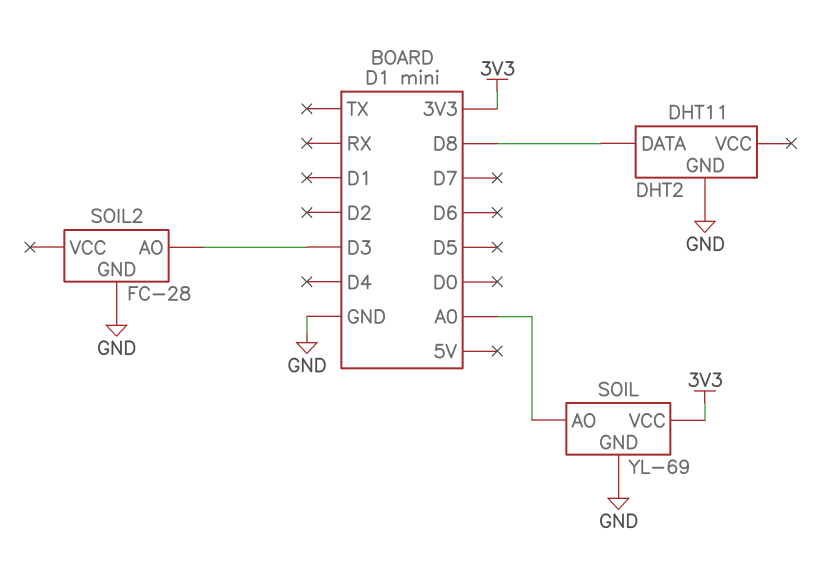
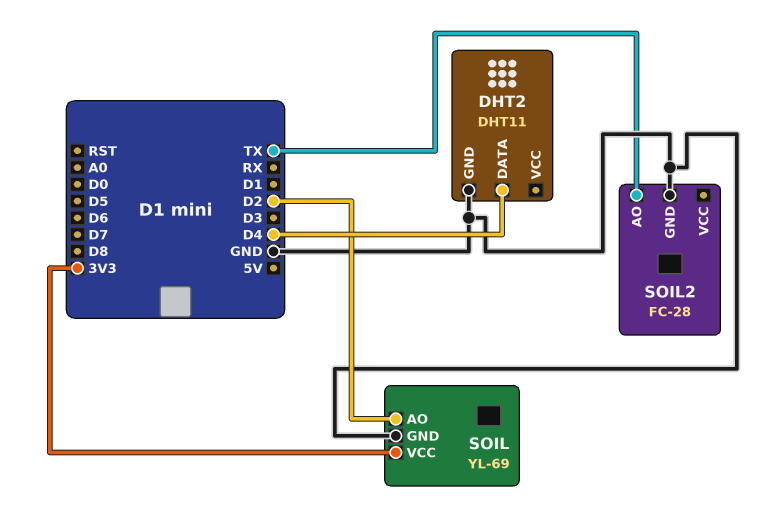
DHT2 pin DATA: D8 -> D4
SOIL pin AO: A0 -> D2
SOIL2 pin AO: D3 -> TX

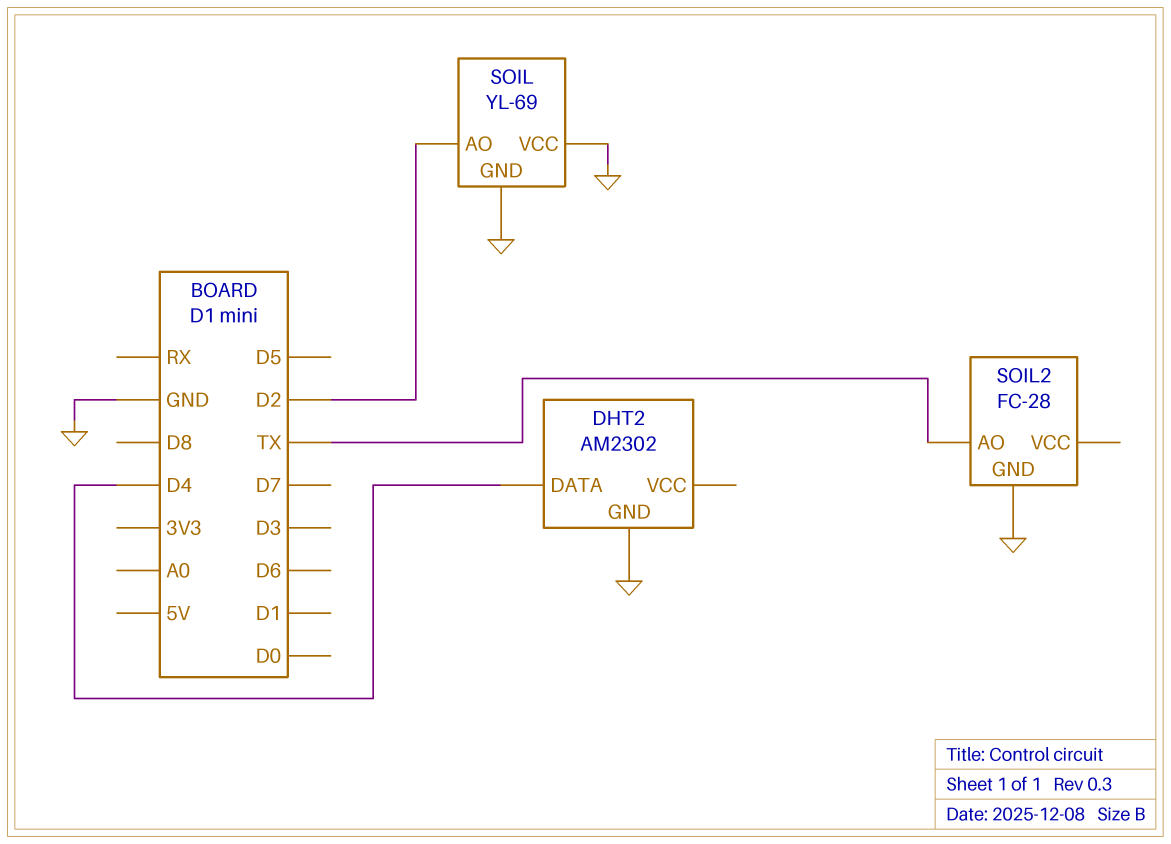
DHT2: DHT11 -> AM2302
SOIL pin VCC: 3V3 -> GND

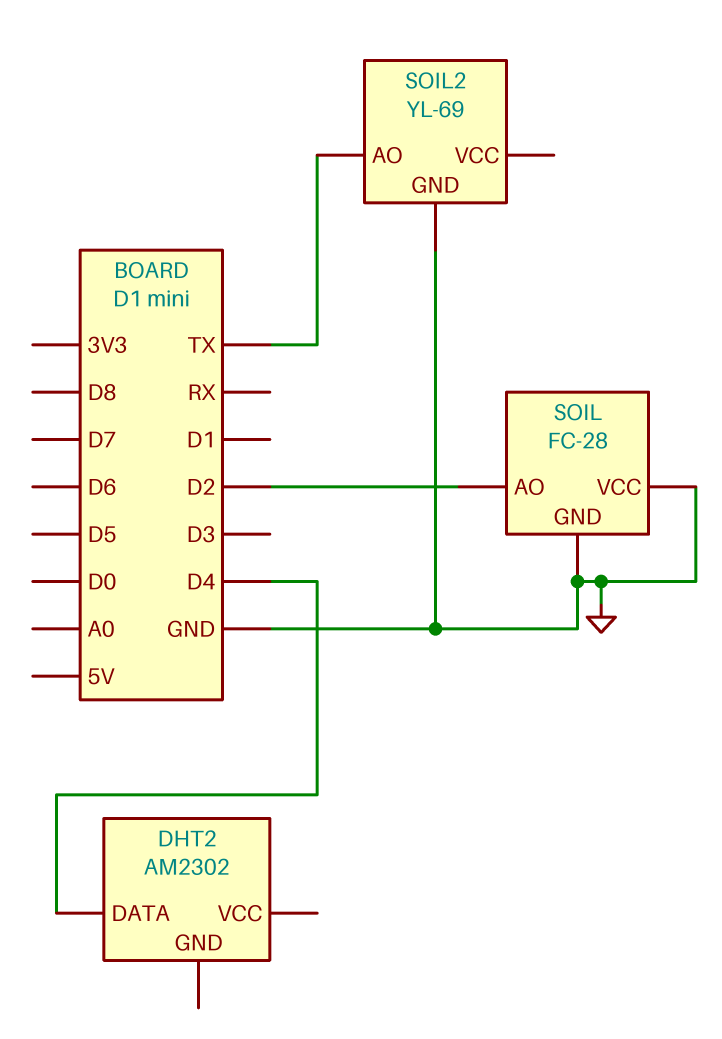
DHT2 pin GND: GND -> none
SOIL: YL-69 -> FC-28
SOIL2: FC-28 -> YL-69

